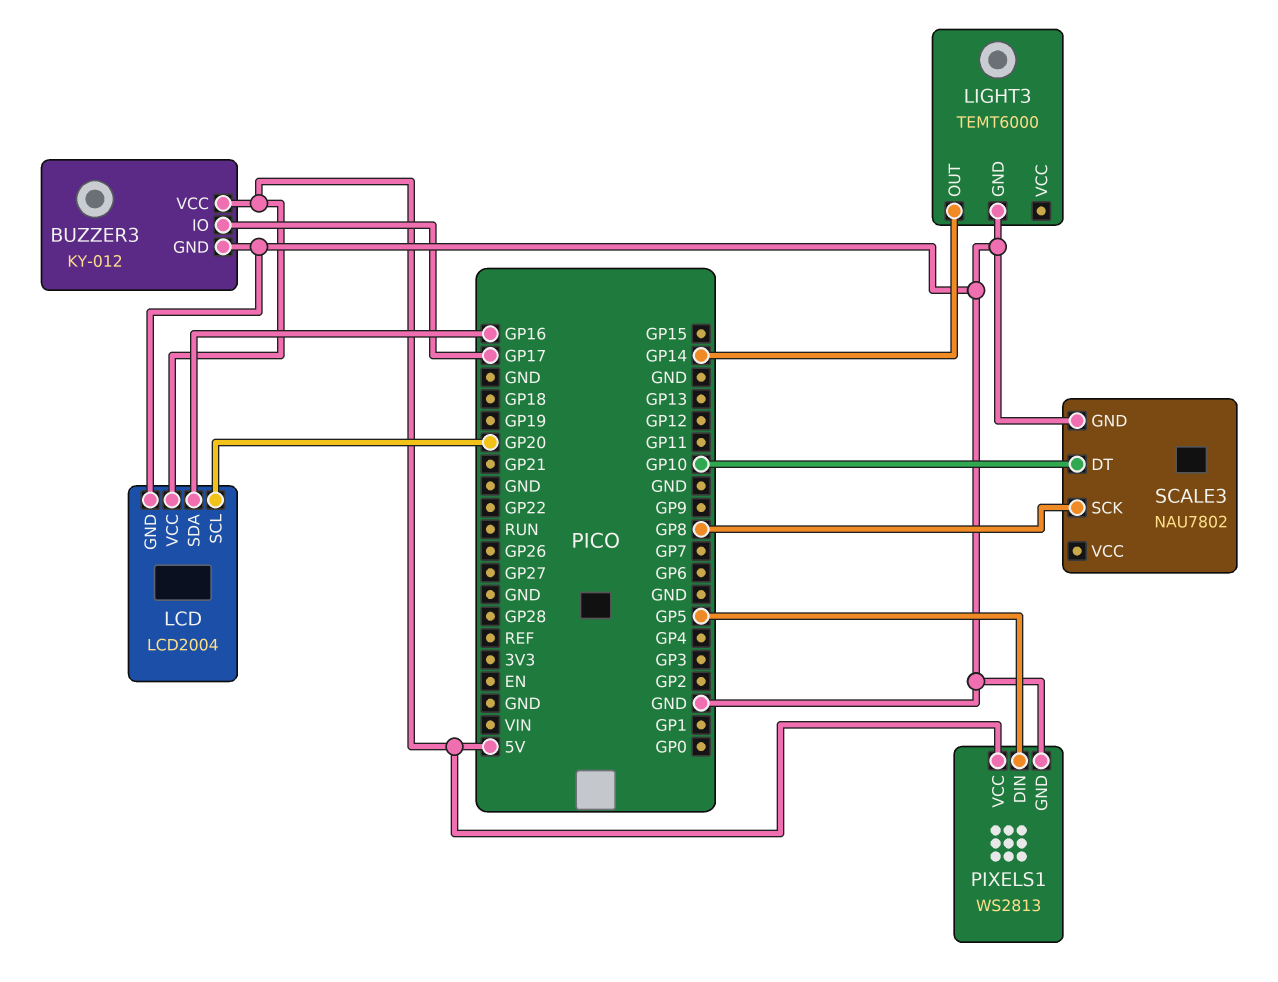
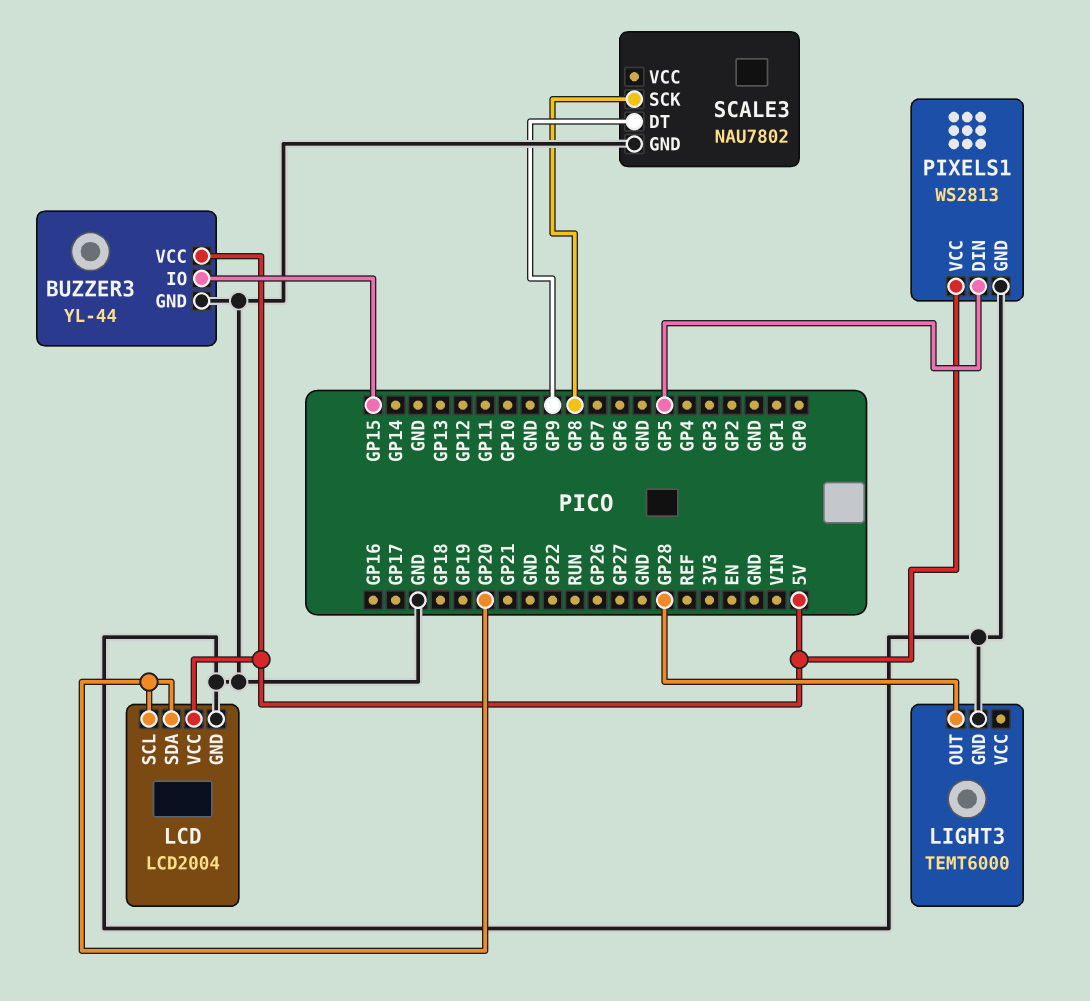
BUZZER3: KY-012 -> YL-44
BUZZER3 pin IO: GP17 -> GP15
LCD pin SDA: GP16 -> GP20
LIGHT3 pin OUT: GP14 -> GP28
SCALE3 pin DT: GP10 -> GP9

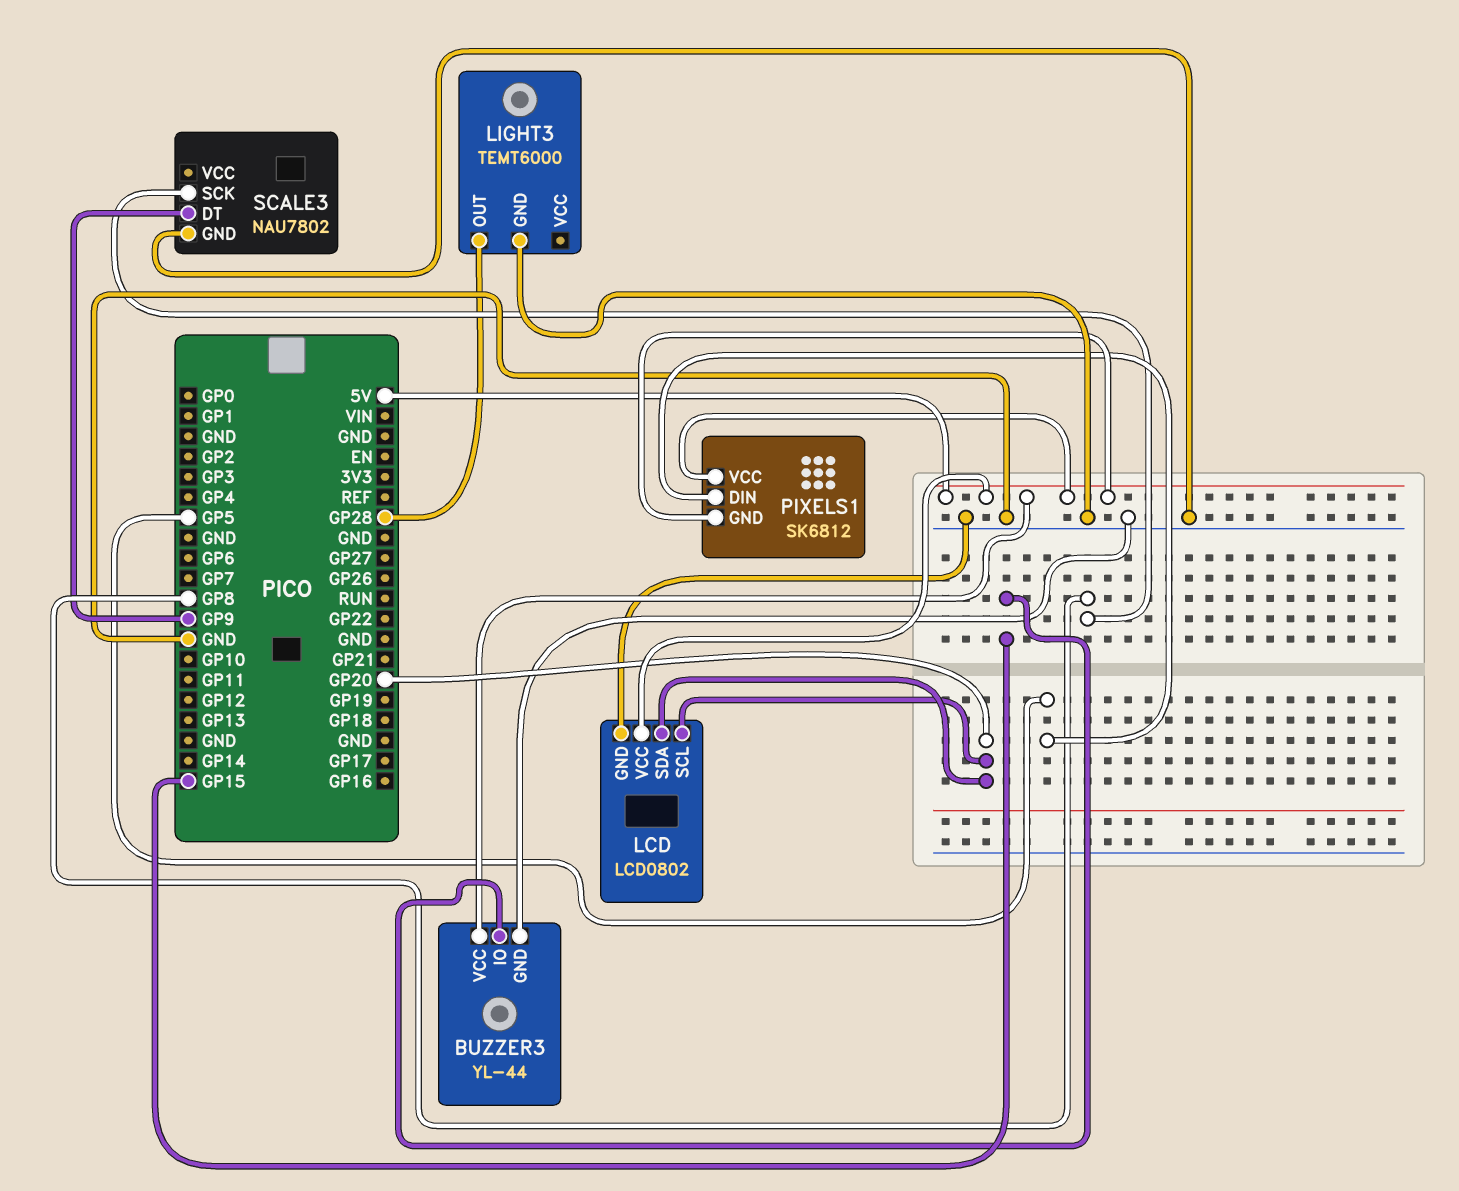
LCD: LCD2004 -> LCD0802
PIXELS1: WS2813 -> SK6812
PIXELS1 pin GND: GND -> 5V

